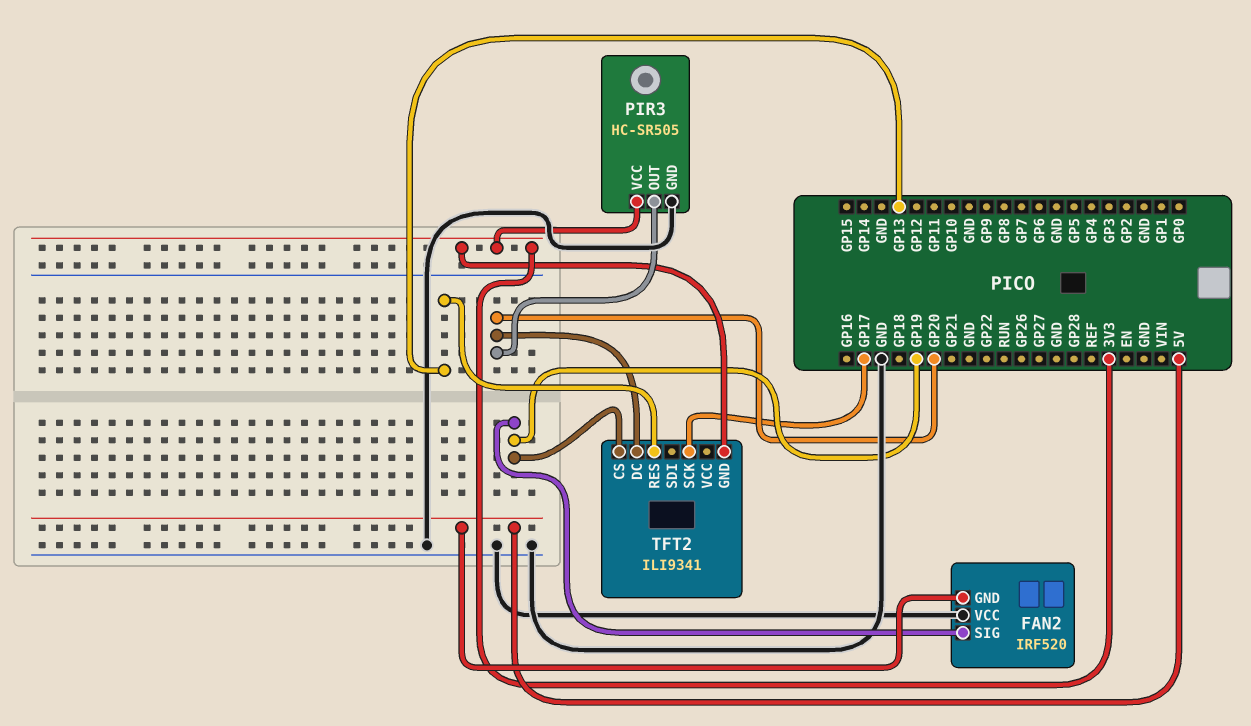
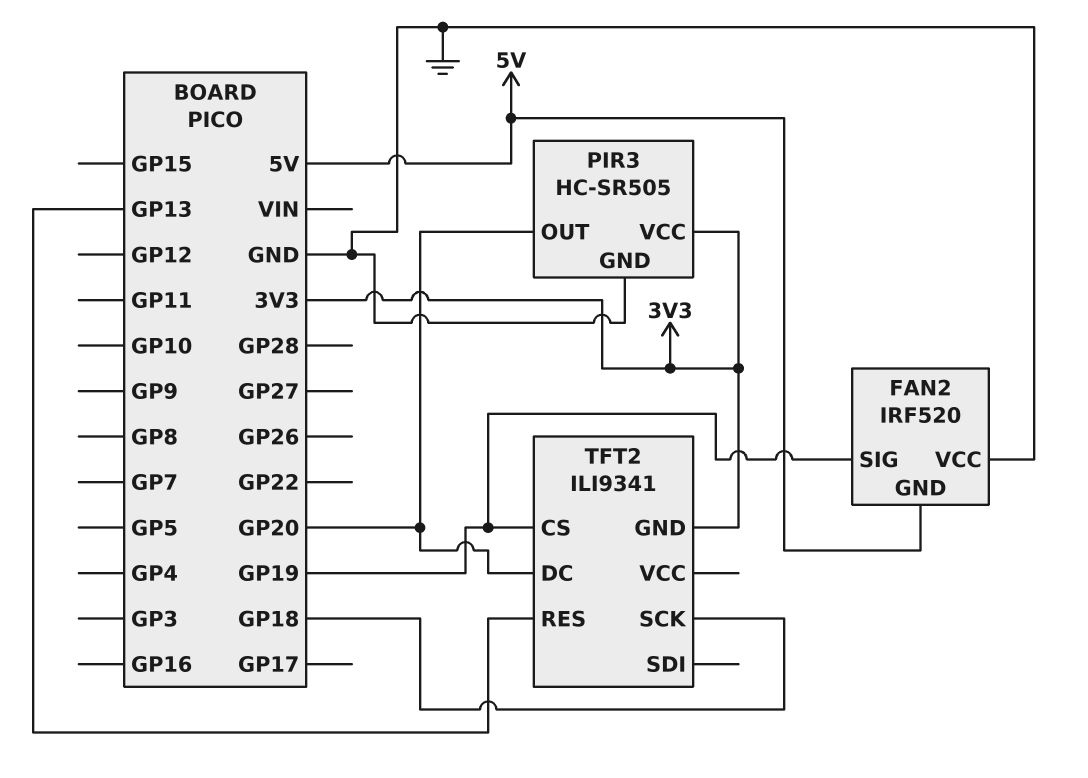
TFT2 pin SCK: GP17 -> GP18

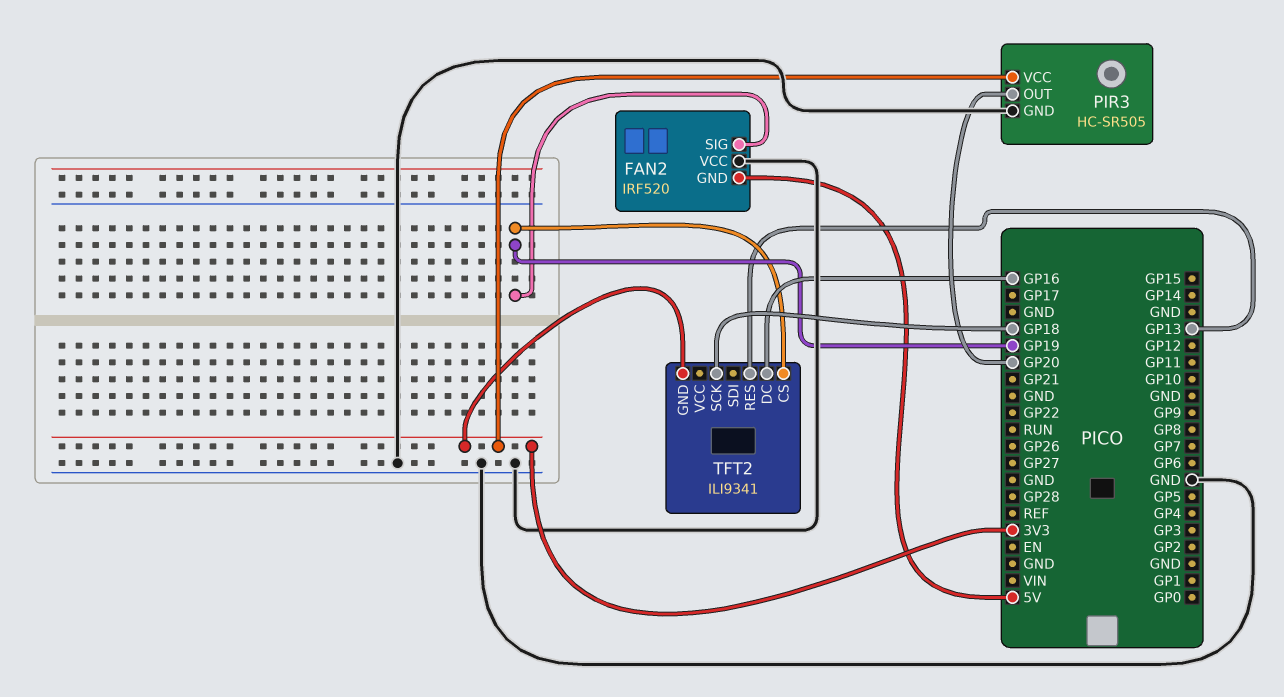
TFT2 pin DC: GP20 -> GP16

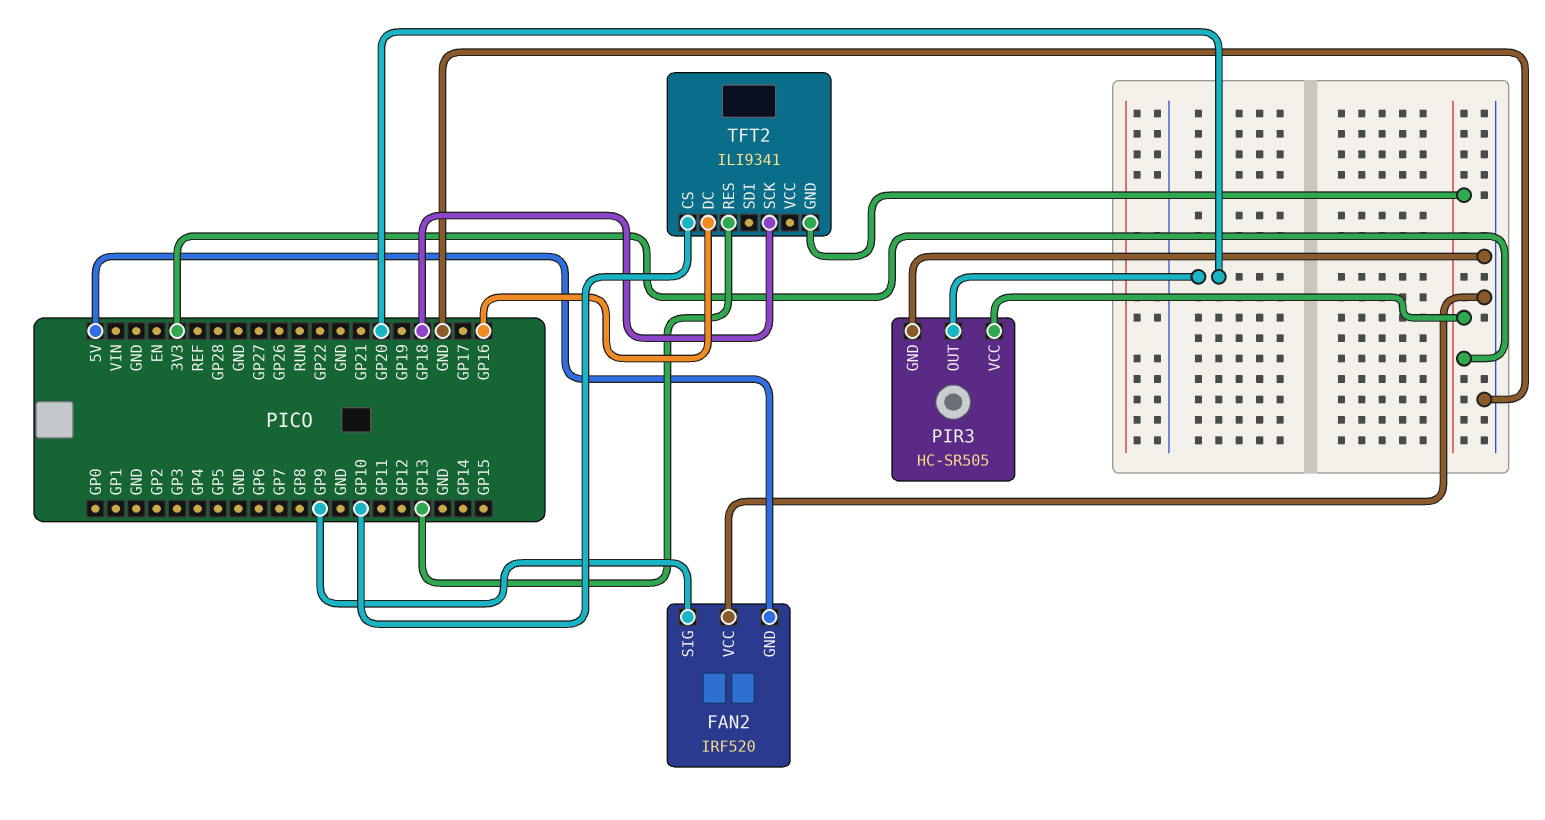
FAN2 pin SIG: GP19 -> GP9
TFT2 pin CS: GP19 -> GP10

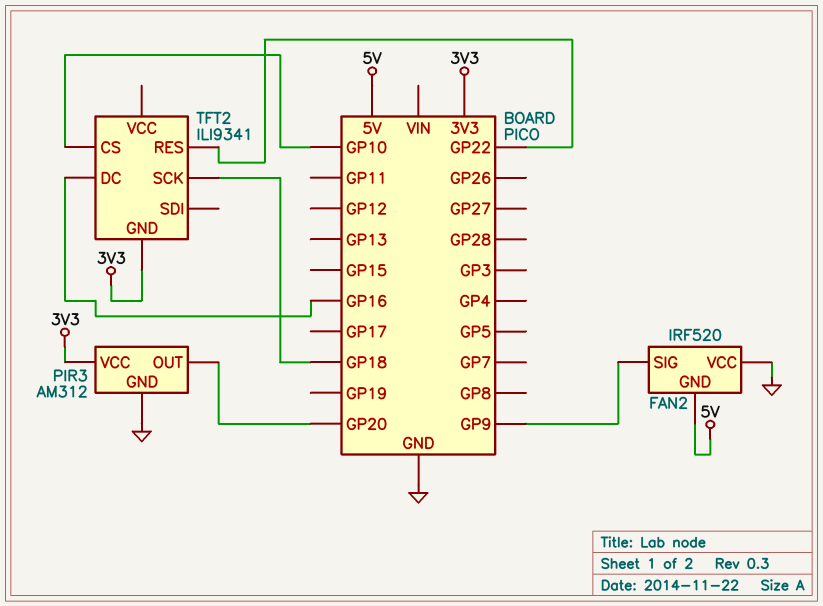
PIR3: HC-SR505 -> AM312
TFT2 pin RES: GP13 -> GP22

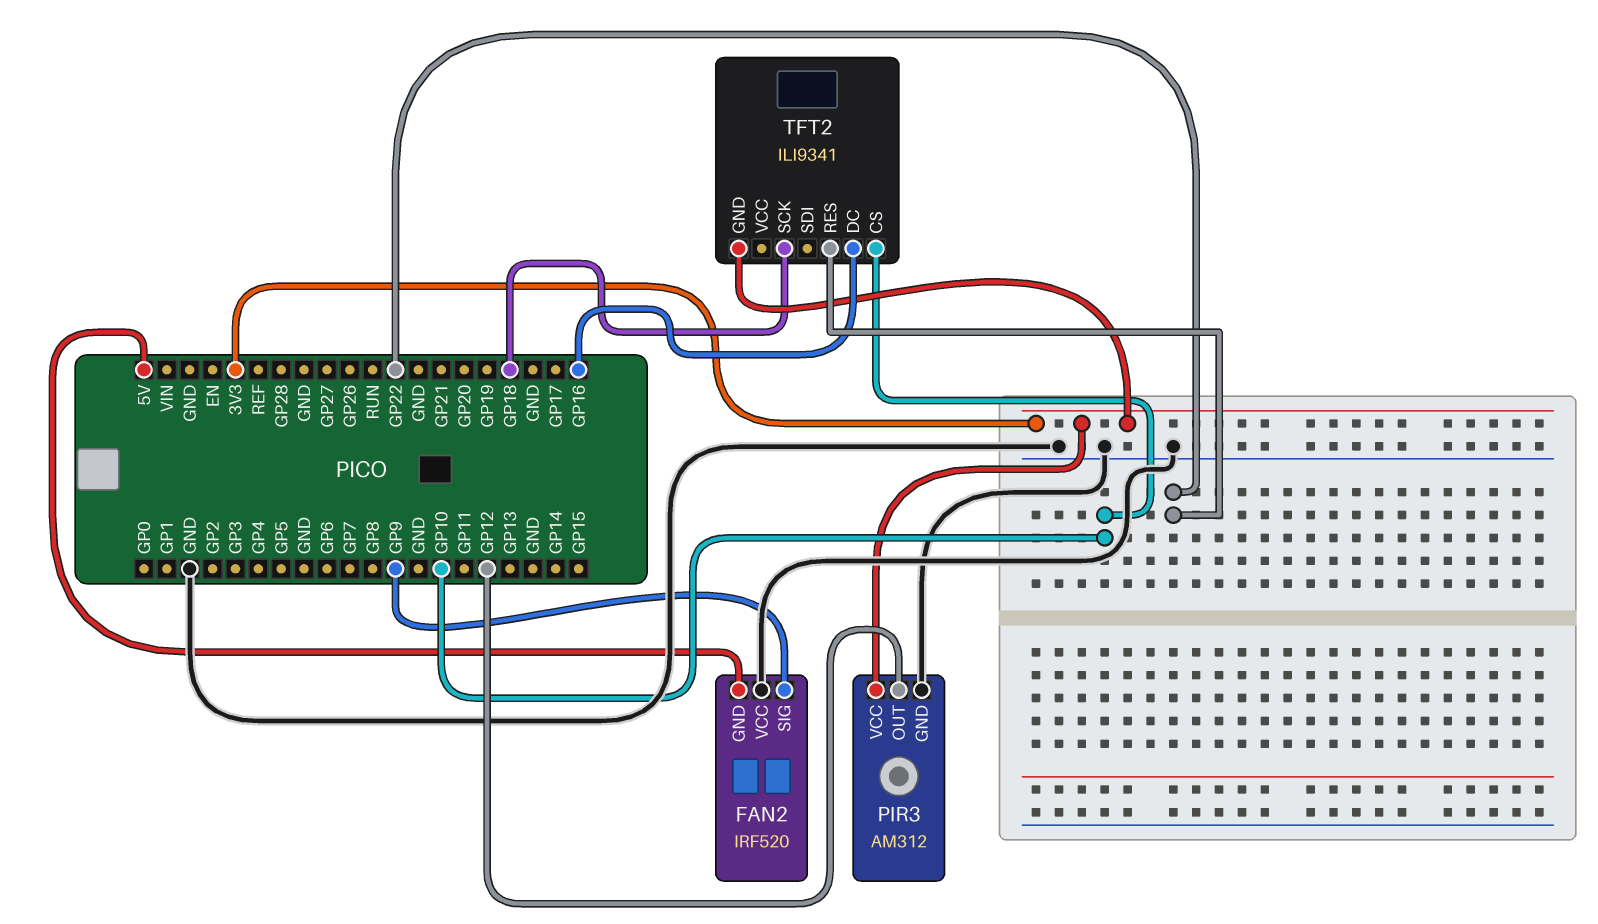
PIR3 pin OUT: GP20 -> GP12

